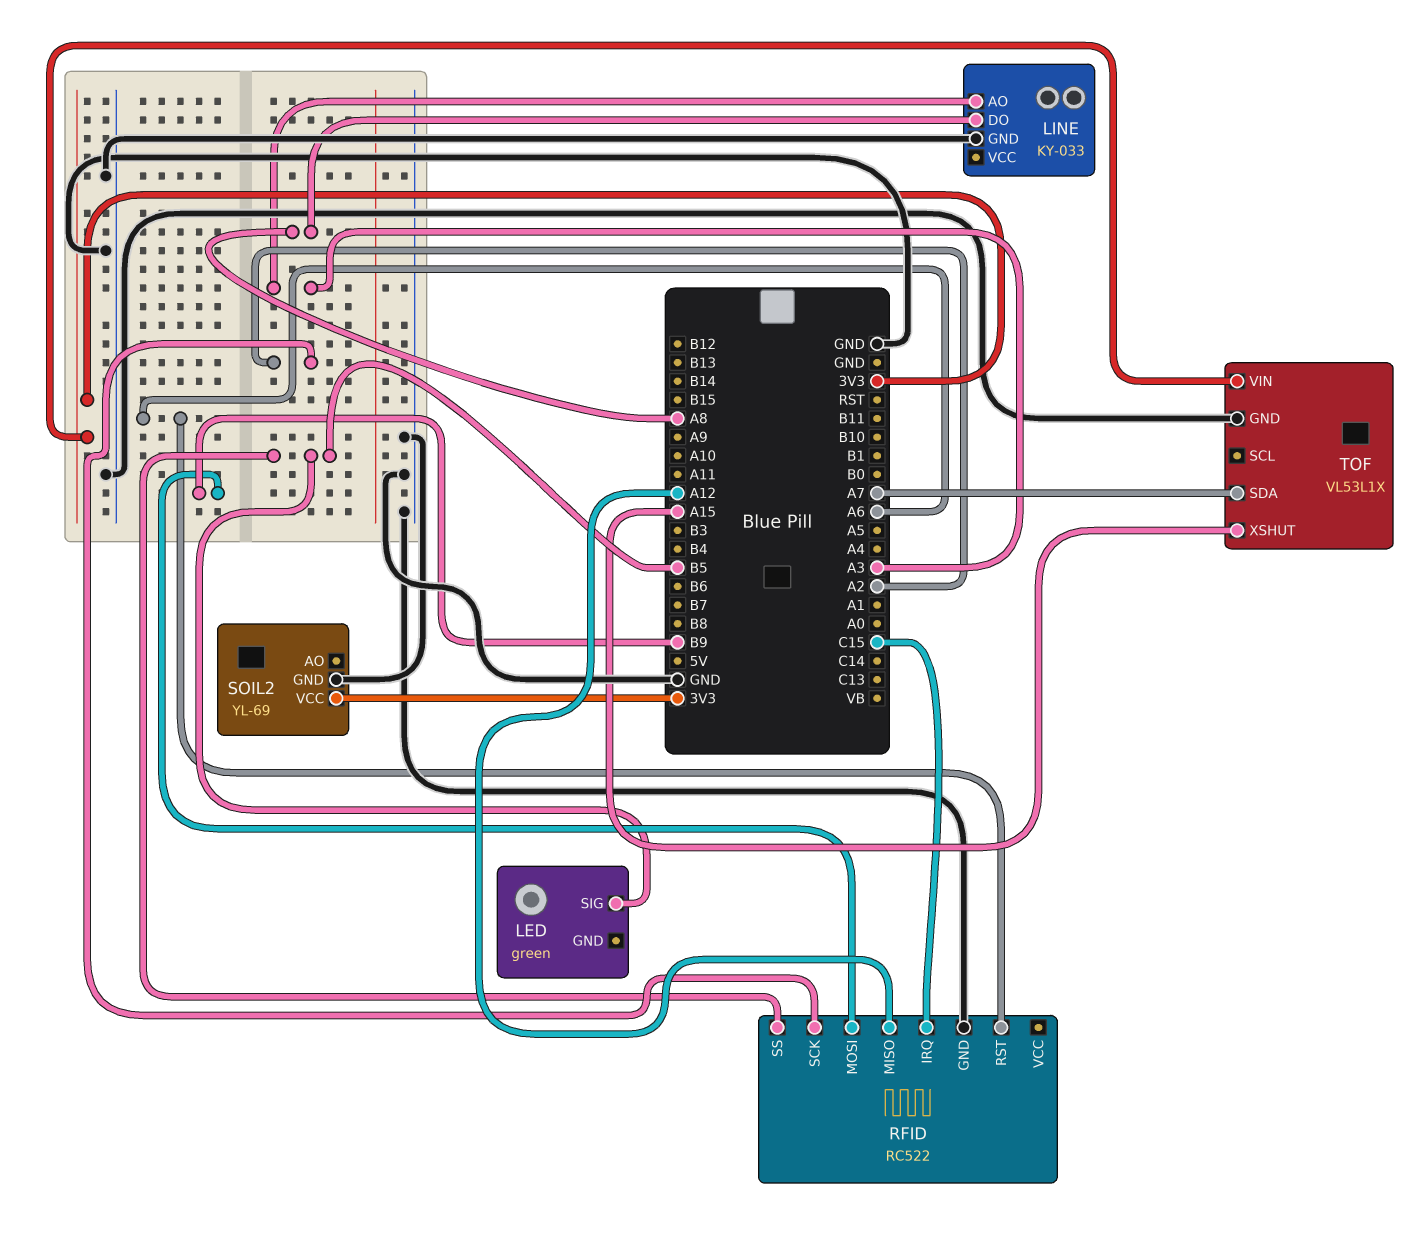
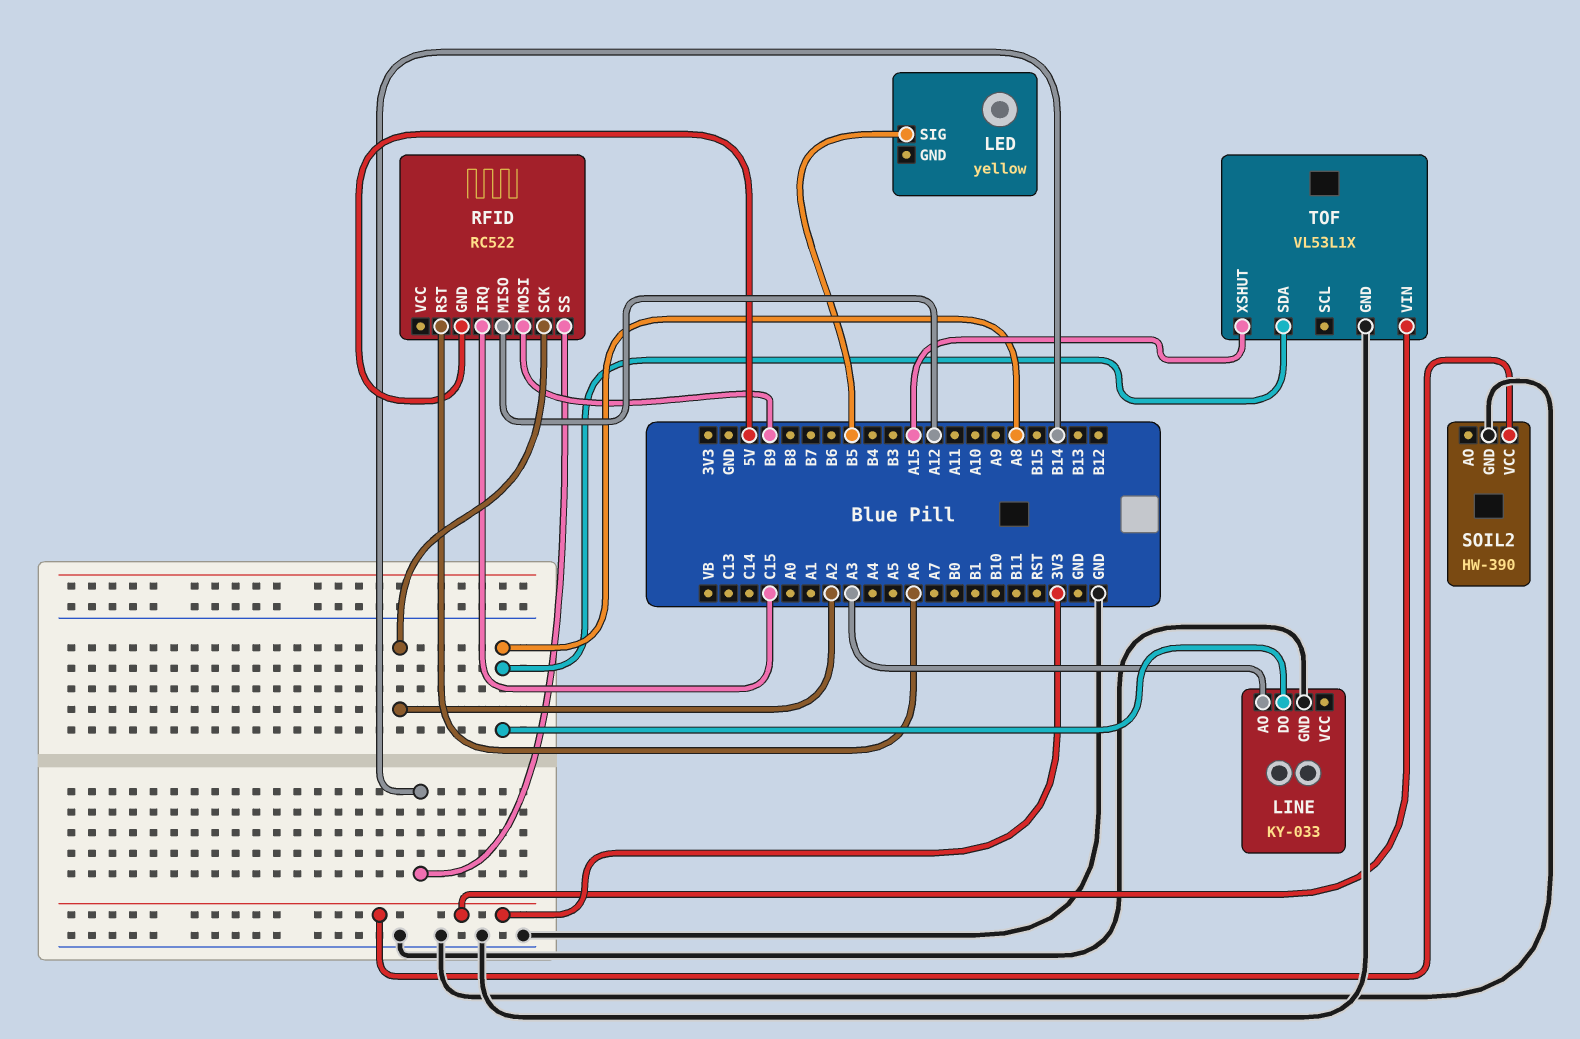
LED: green -> yellow
RFID pin GND: GND -> 5V
RFID pin SS: B5 -> B14
SOIL2: YL-69 -> HW-390
TOF pin SDA: A7 -> A8

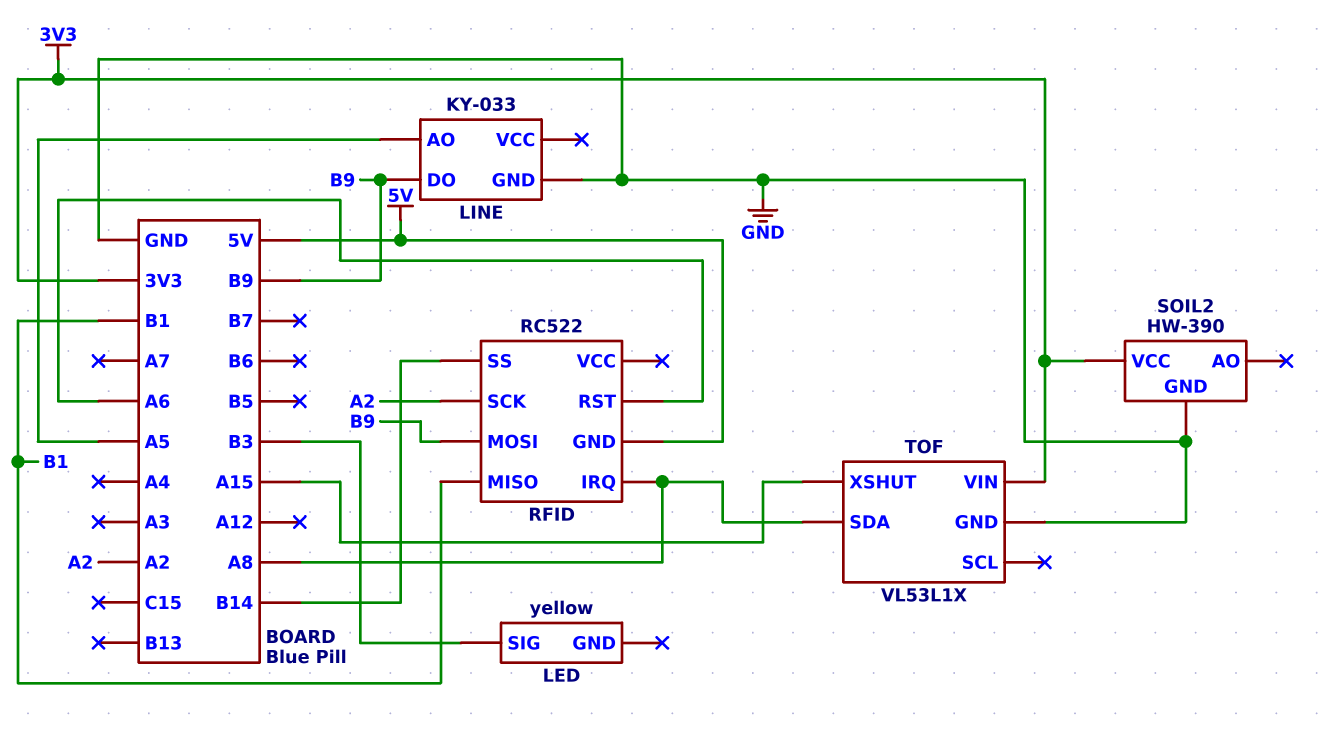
LED pin SIG: B5 -> B3
LINE pin AO: A3 -> A5
LINE pin DO: A8 -> B9
RFID pin IRQ: C15 -> A8
RFID pin MISO: A12 -> B1

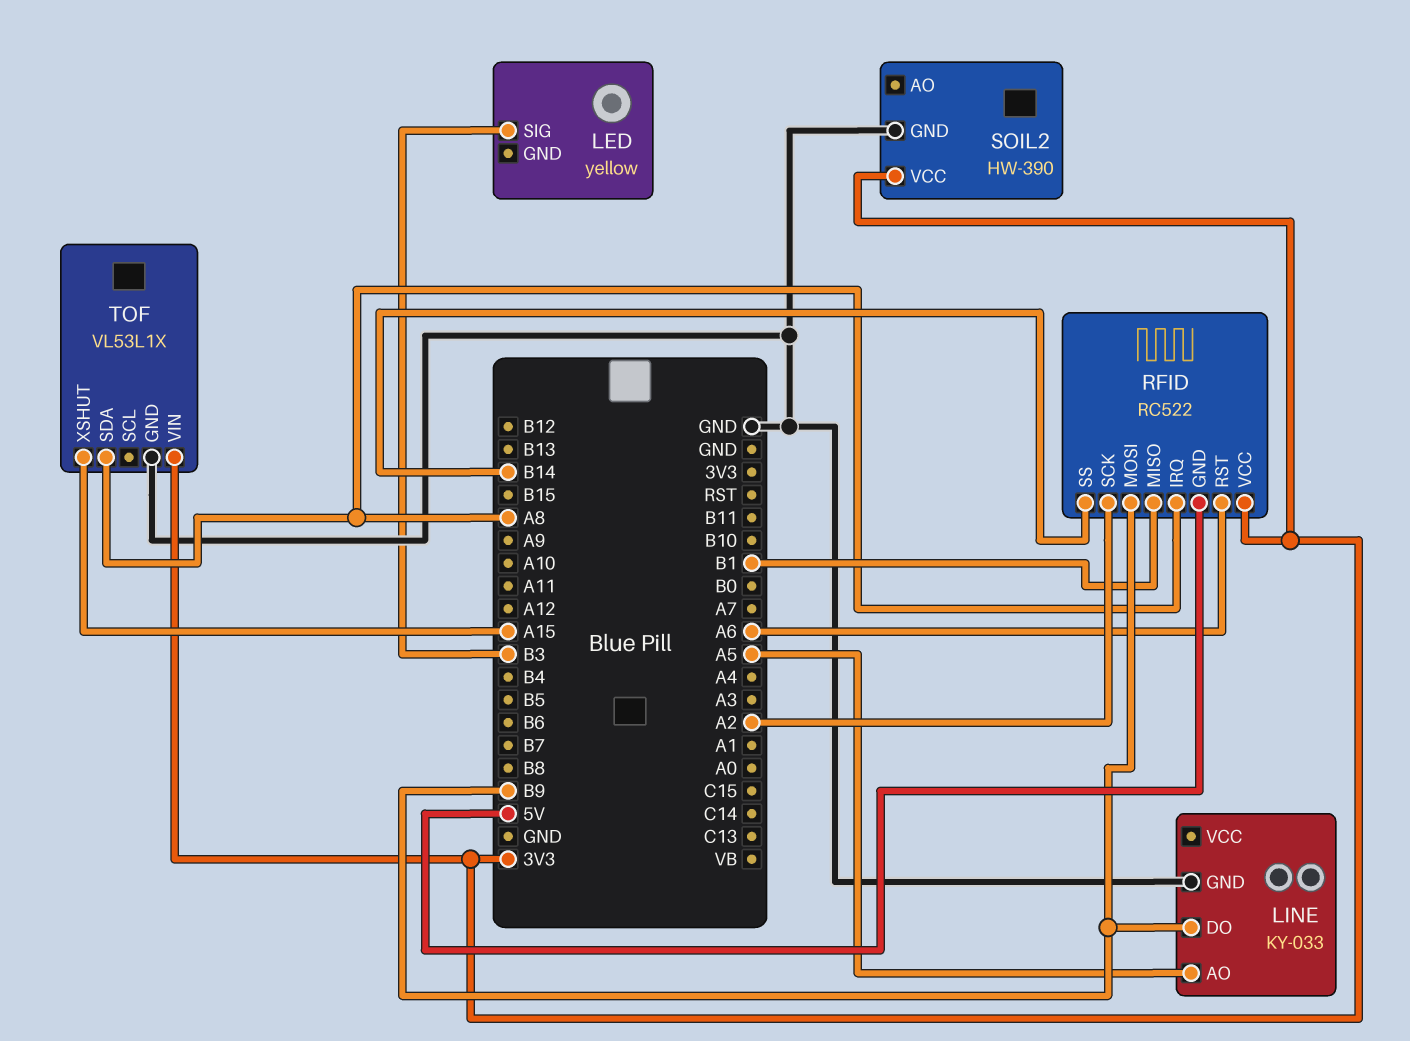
RFID pin VCC: none -> 3V3

